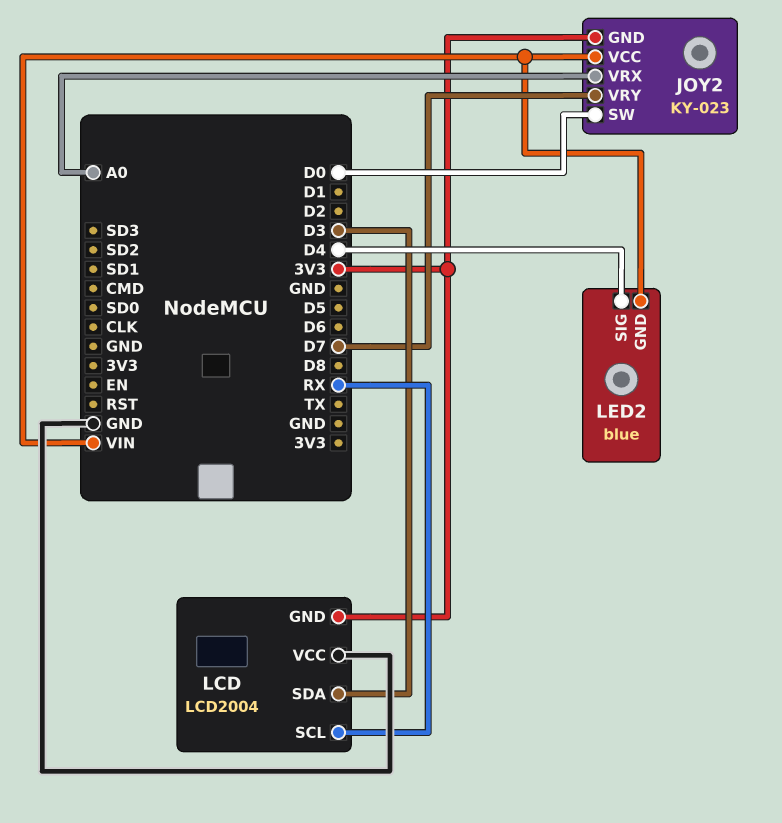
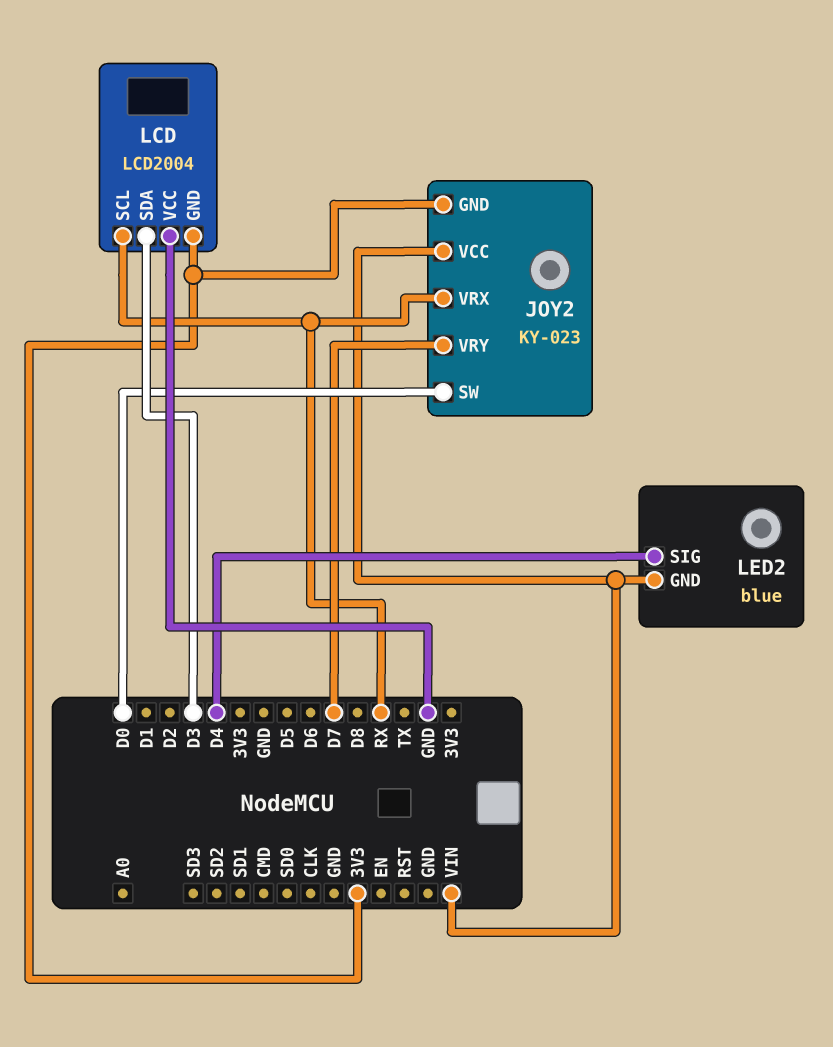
JOY2 pin VRX: A0 -> RX

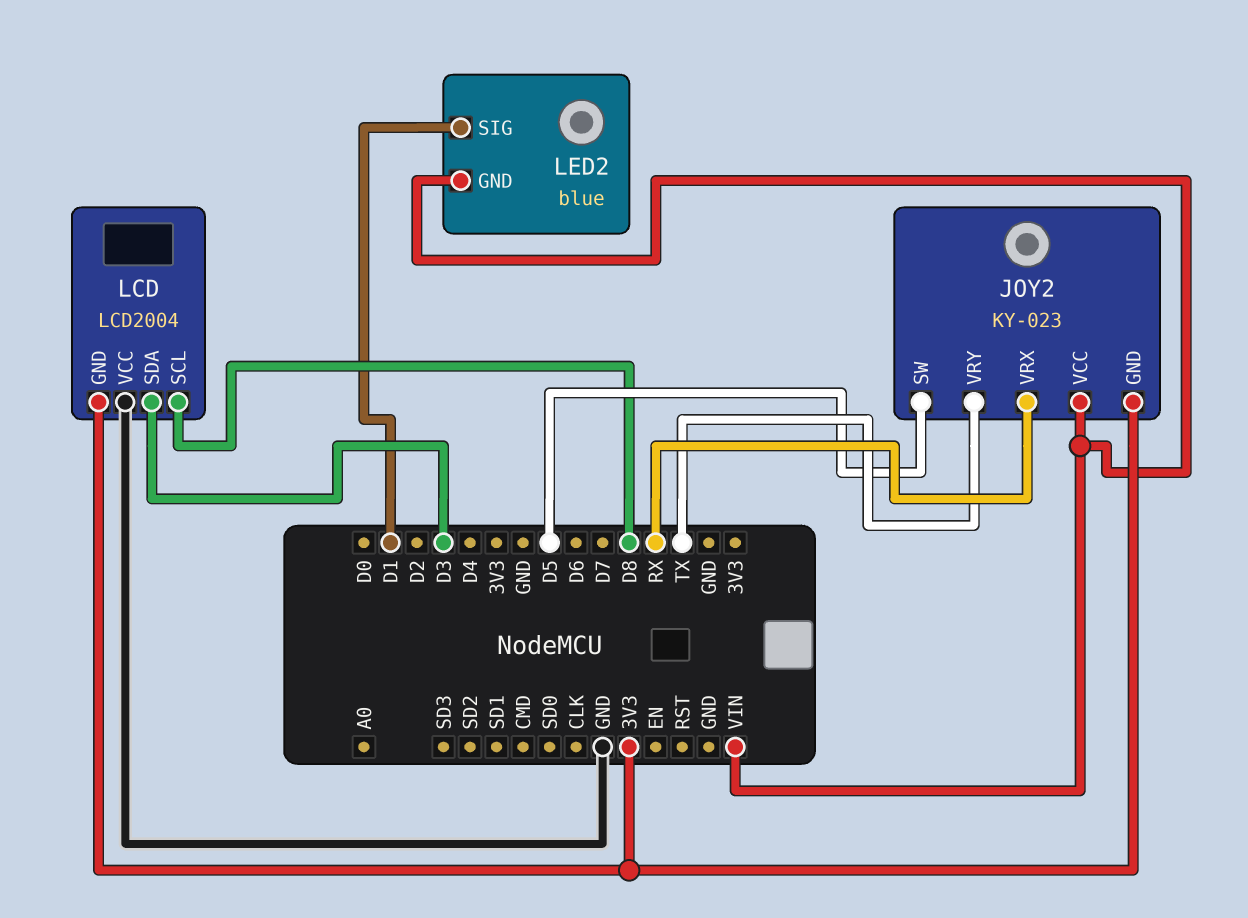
JOY2 pin SW: D0 -> D5
JOY2 pin VRY: D7 -> TX
LCD pin SCL: RX -> D8
LED2 pin SIG: D4 -> D1

